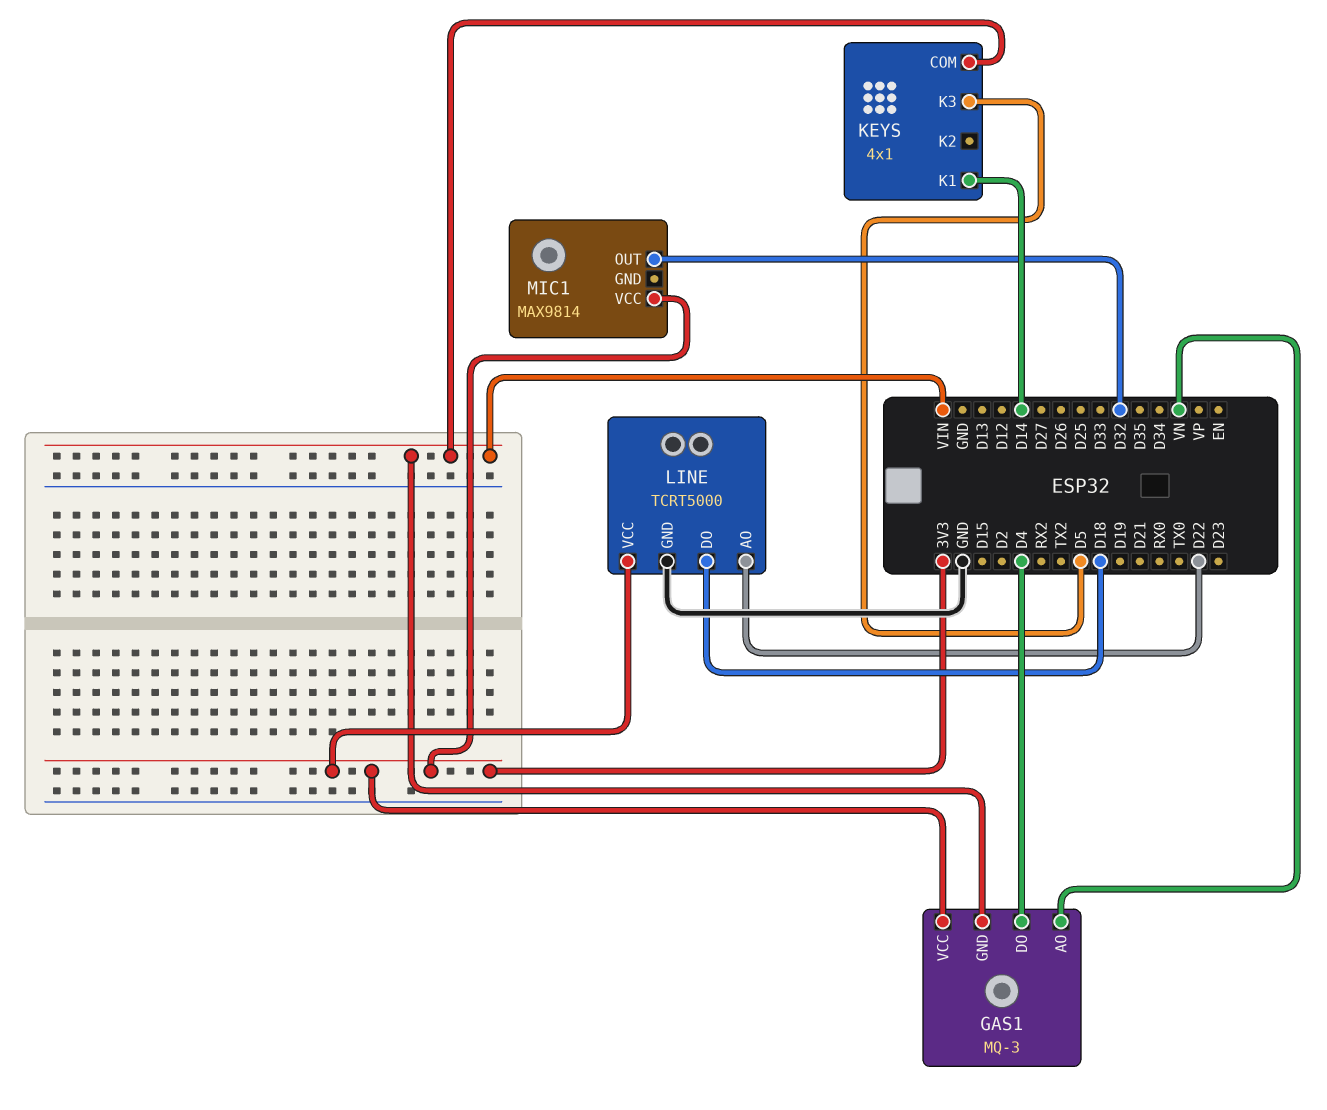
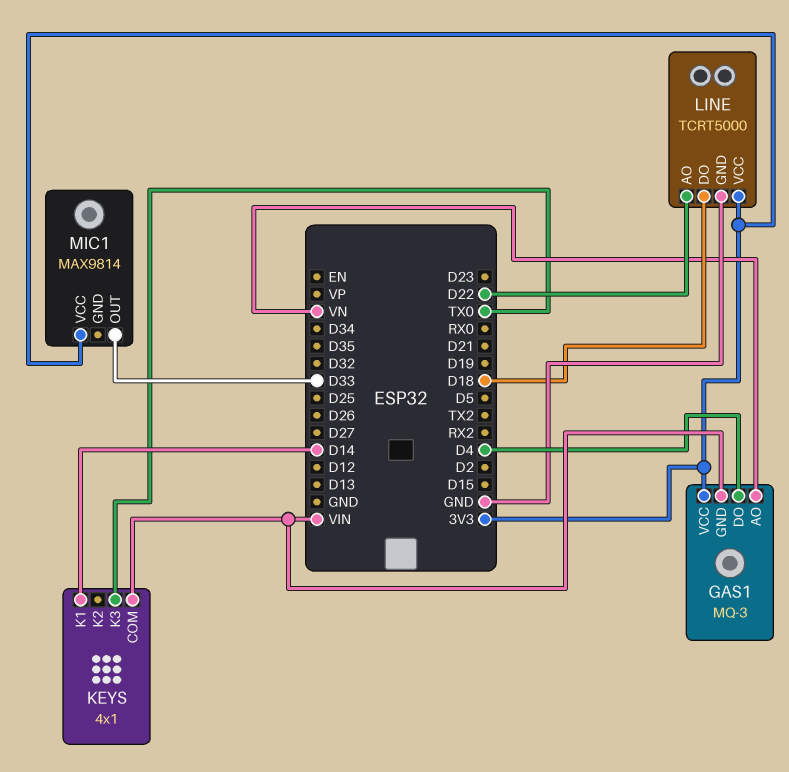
KEYS pin K3: D5 -> TX0
MIC1 pin OUT: D32 -> D33

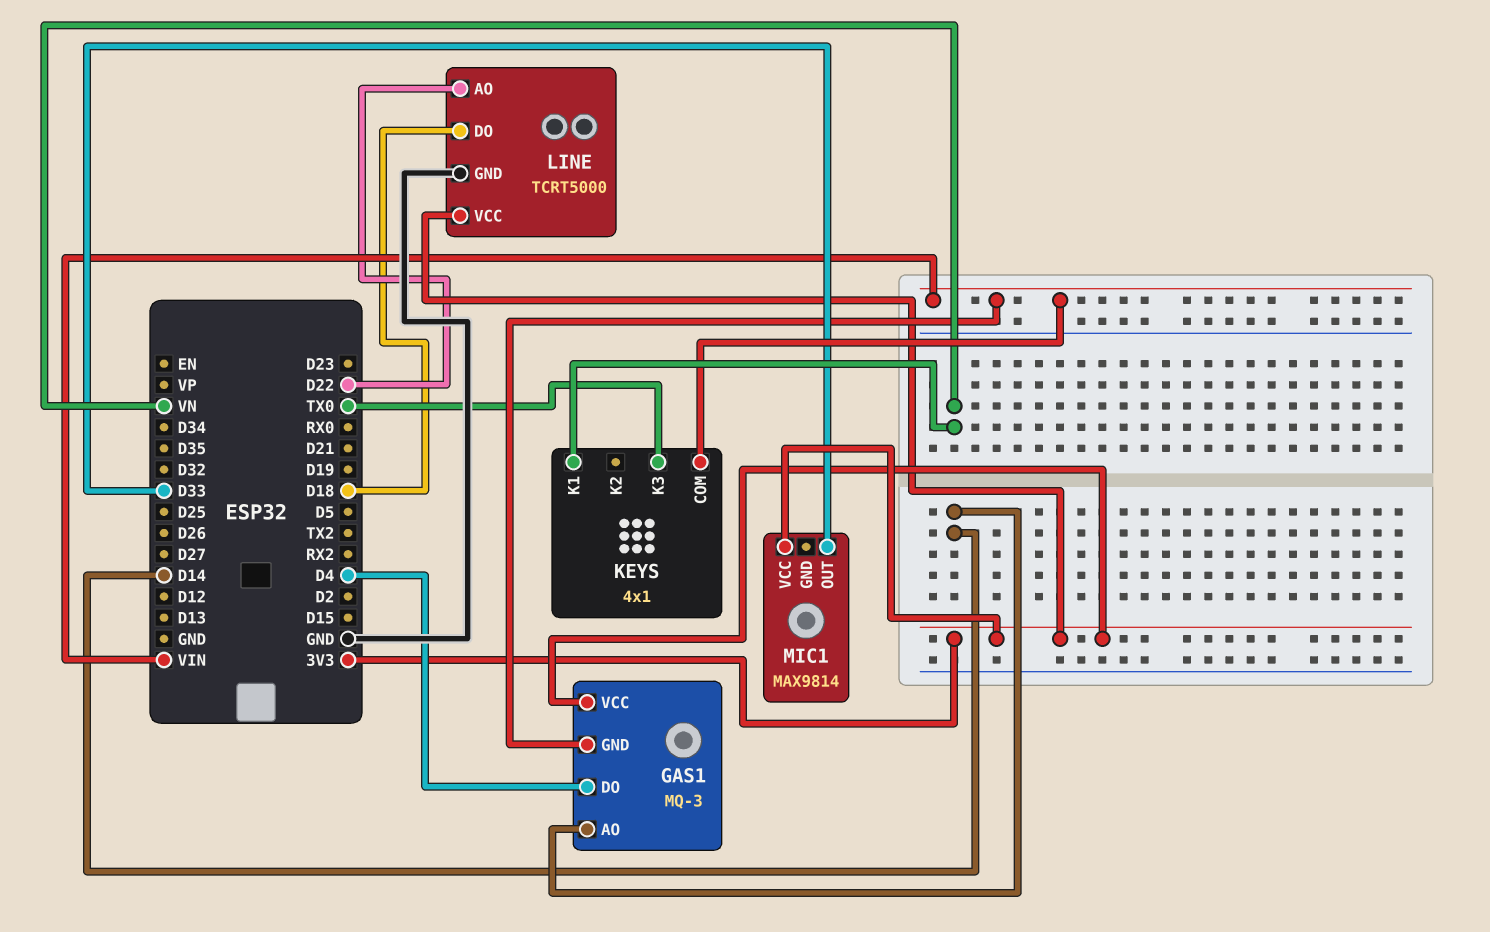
GAS1 pin AO: VN -> D14
KEYS pin K1: D14 -> VN

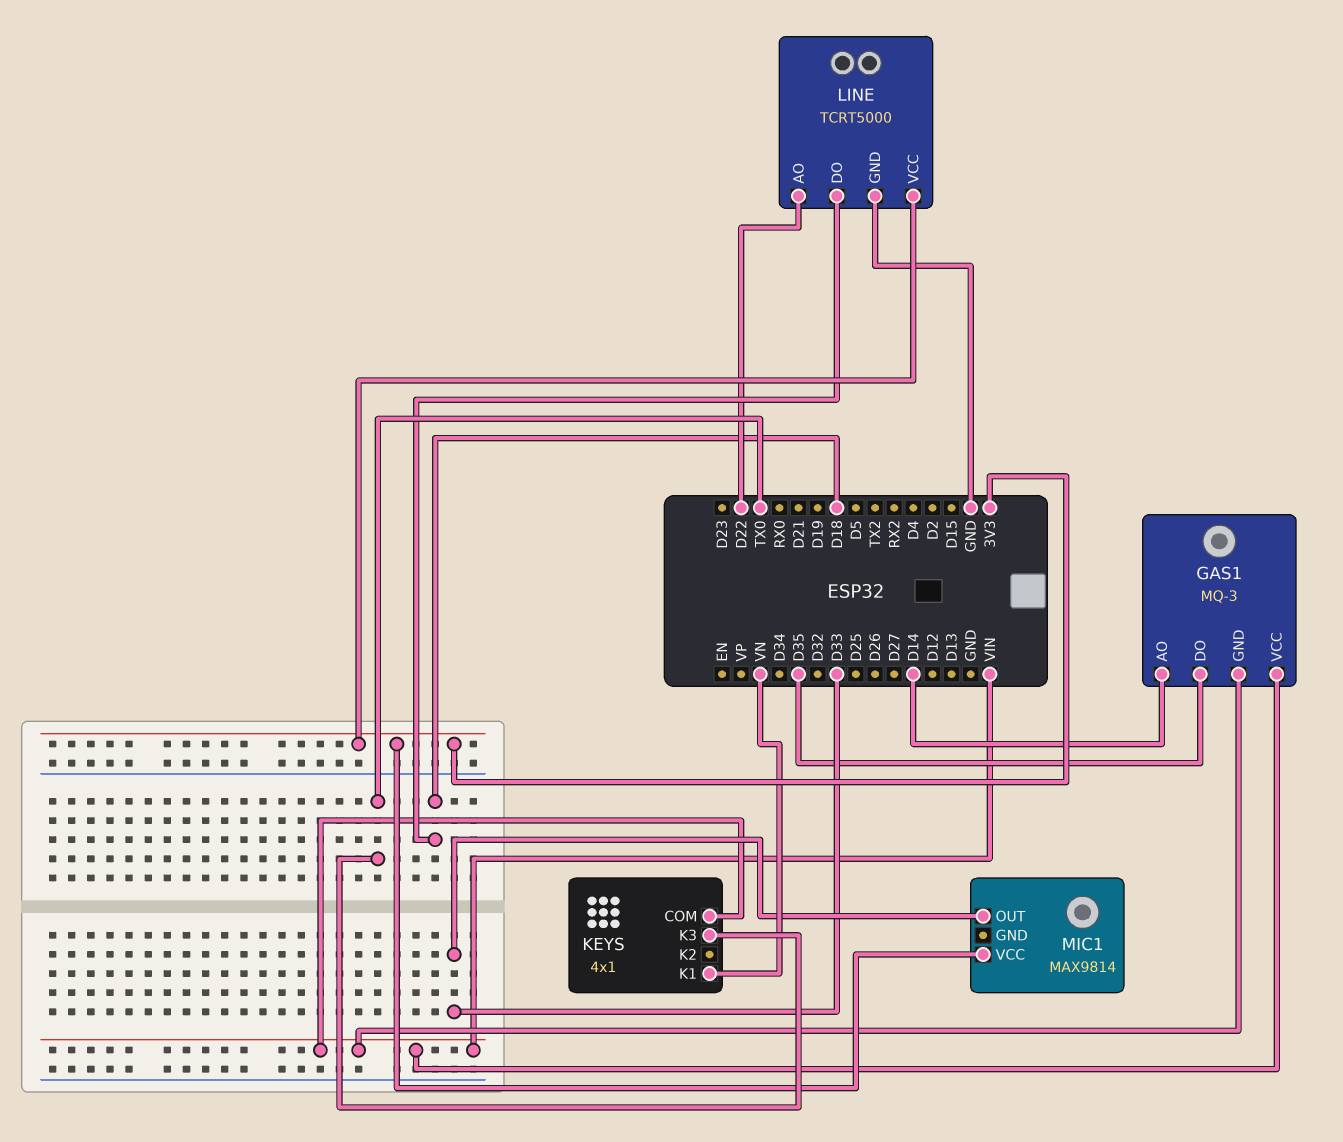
GAS1 pin DO: D4 -> D35
GAS1 pin VCC: 3V3 -> VIN

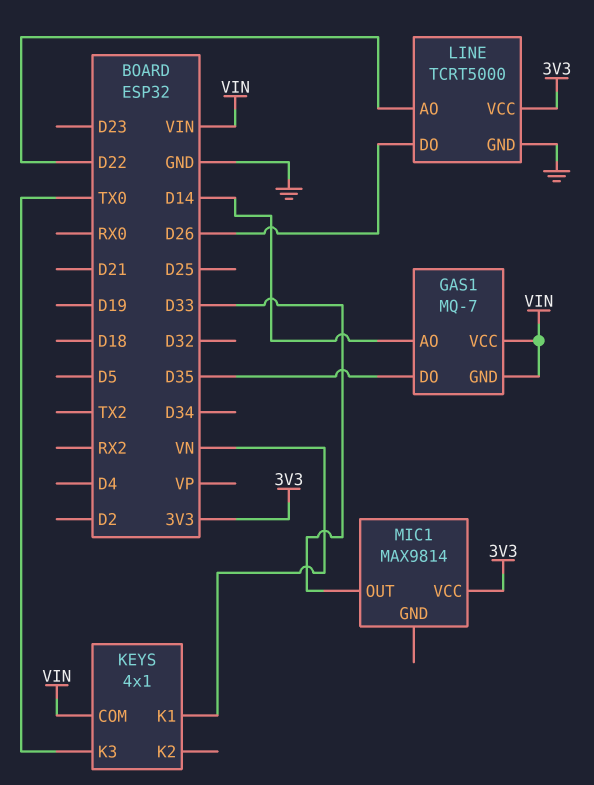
GAS1: MQ-3 -> MQ-7
LINE pin DO: D18 -> D26

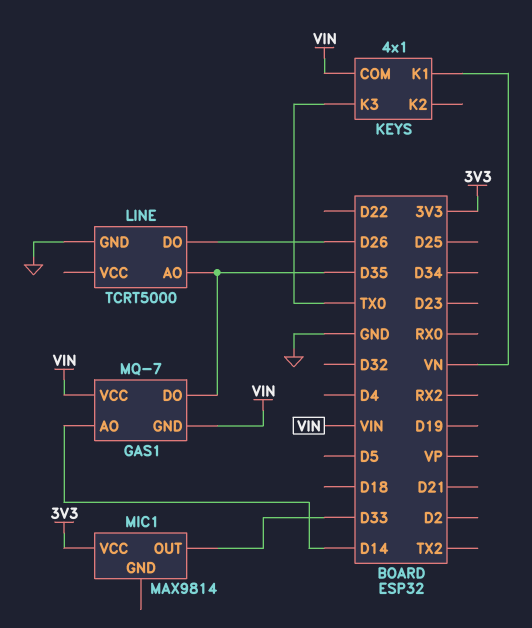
LINE pin AO: D22 -> D35
LINE pin VCC: 3V3 -> none

